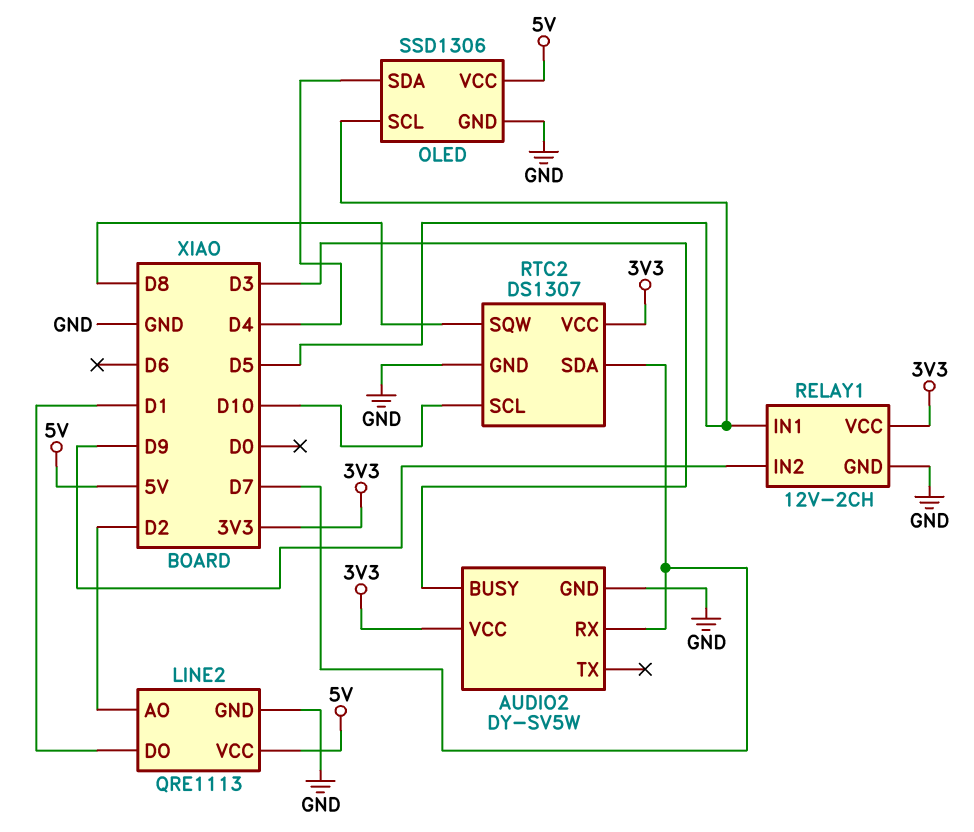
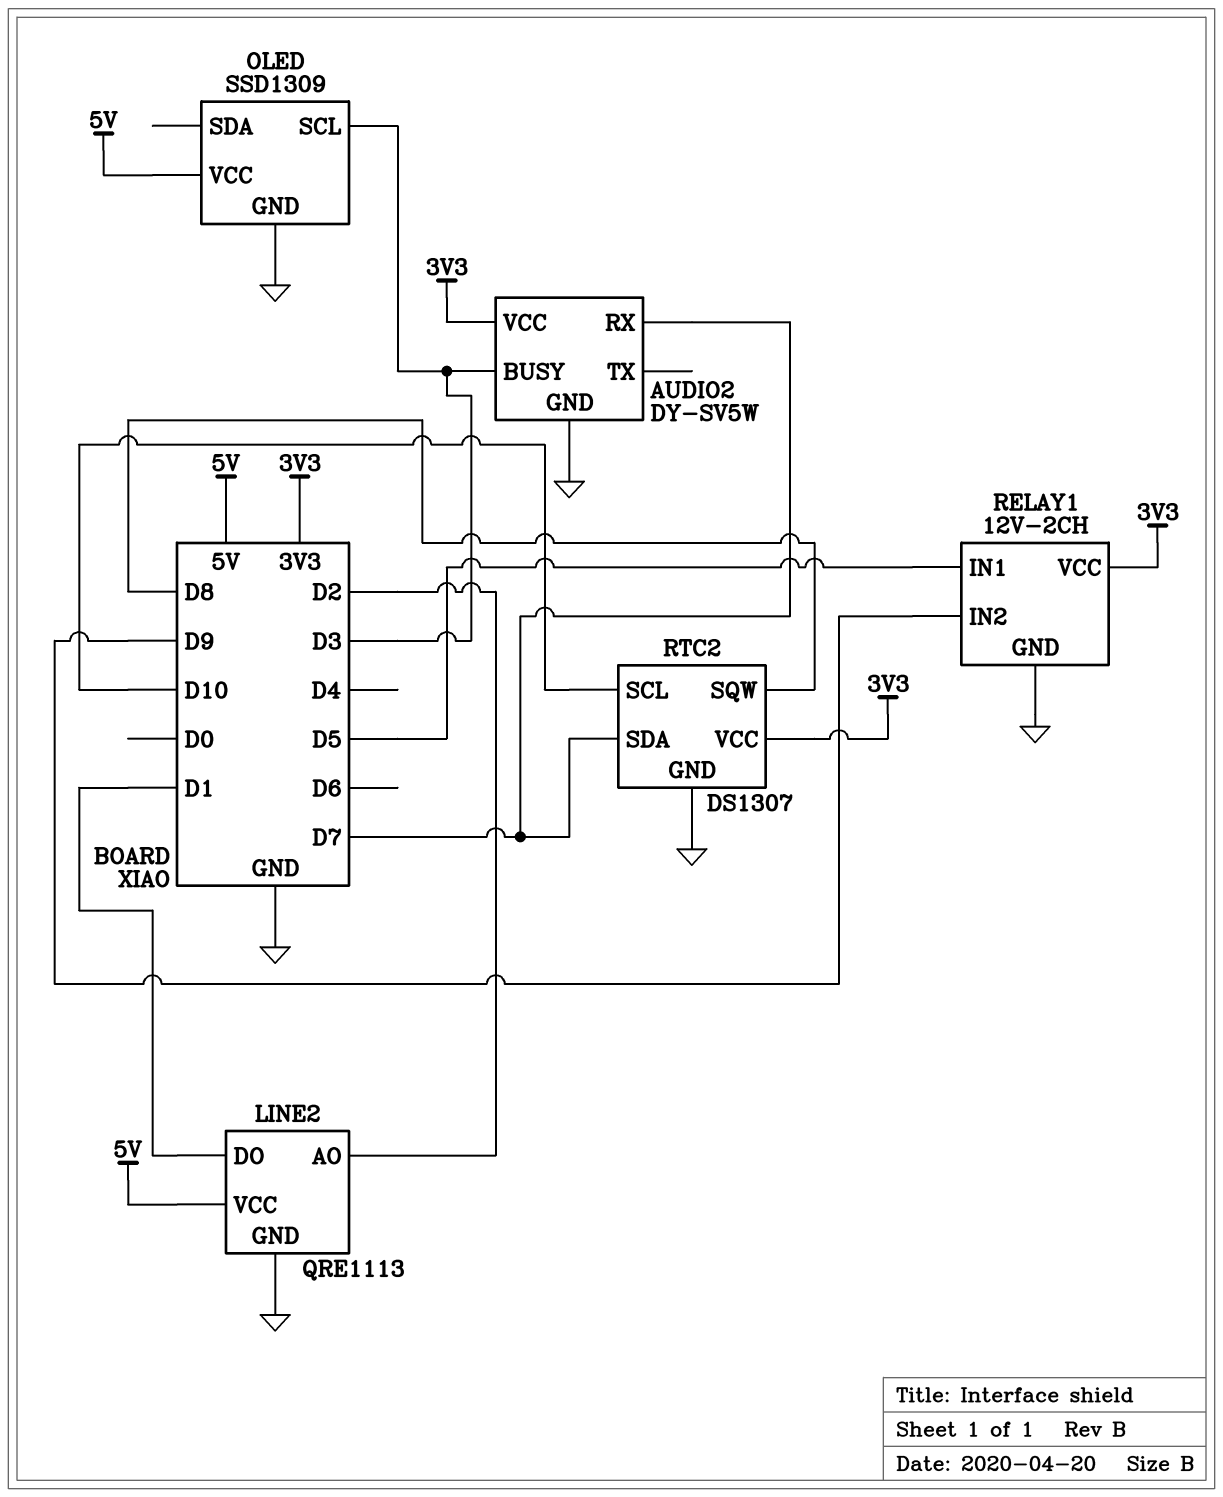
OLED: SSD1306 -> SSD1309
OLED pin SCL: D5 -> D3
OLED pin SDA: D4 -> none

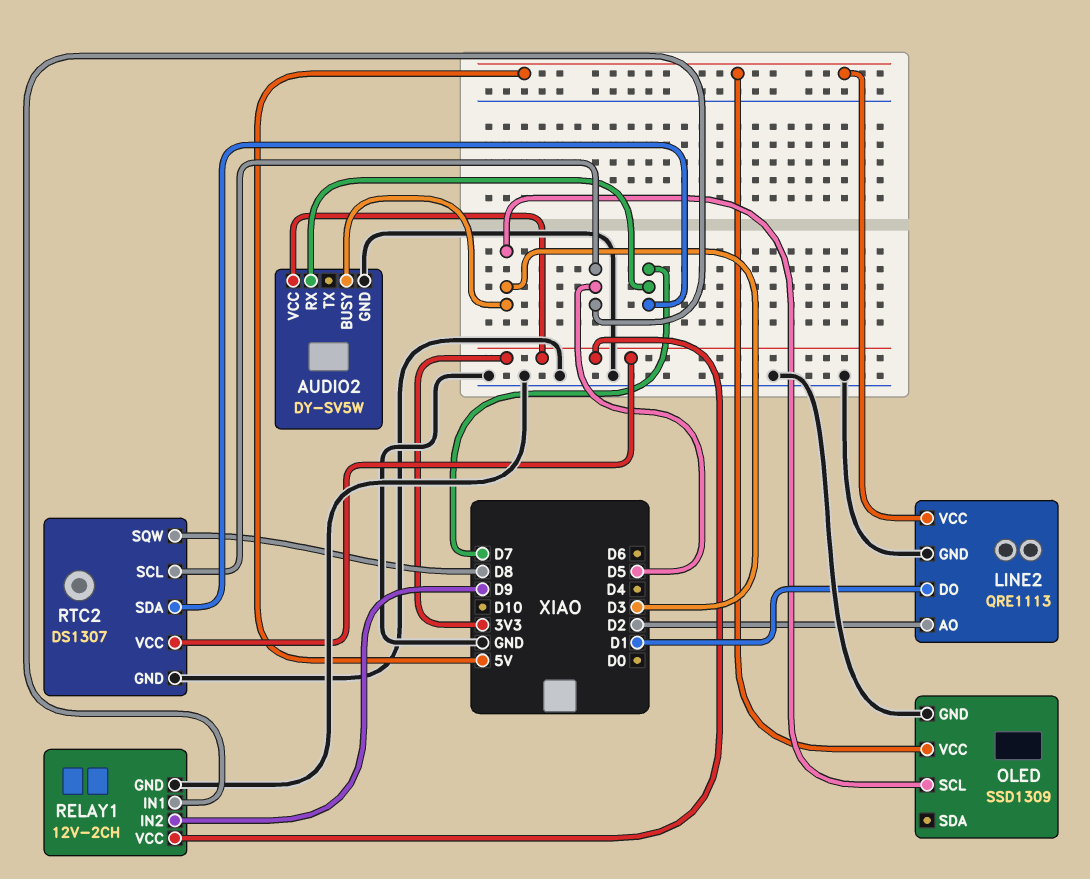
RTC2 pin SCL: D10 -> D5

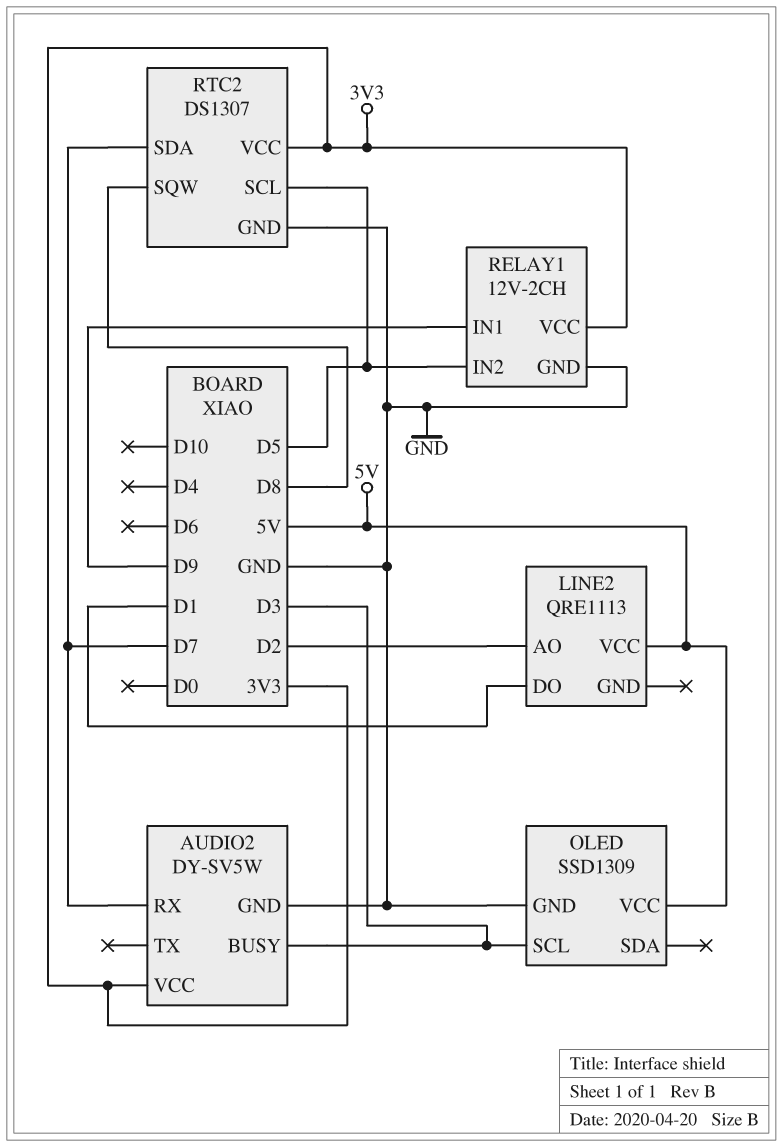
LINE2 pin GND: GND -> none
RELAY1 pin IN1: D5 -> D9
RELAY1 pin IN2: D9 -> D5

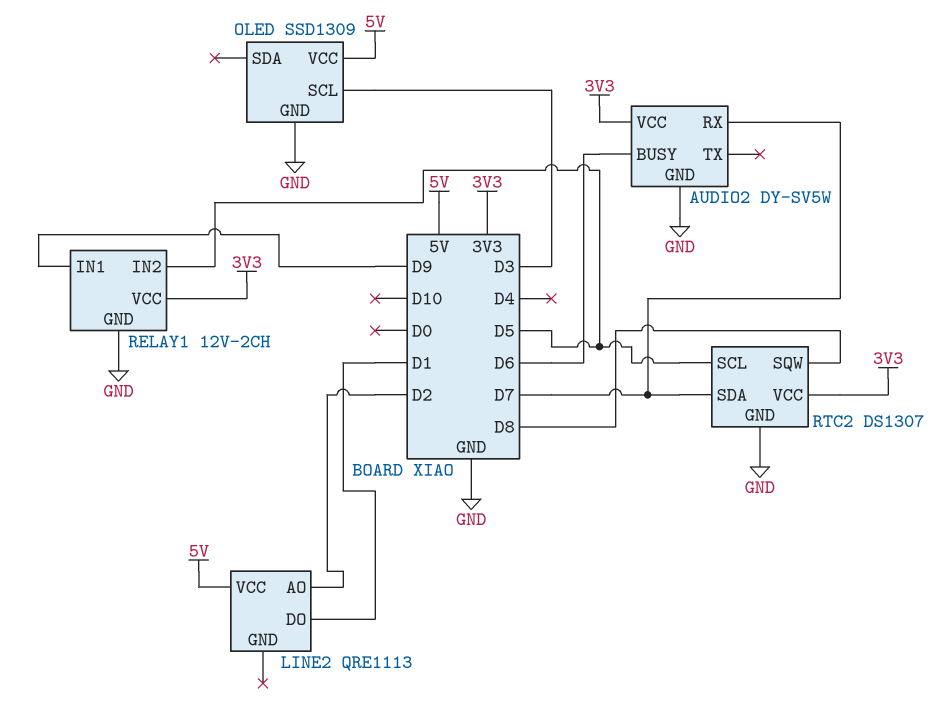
AUDIO2 pin BUSY: D3 -> D6

